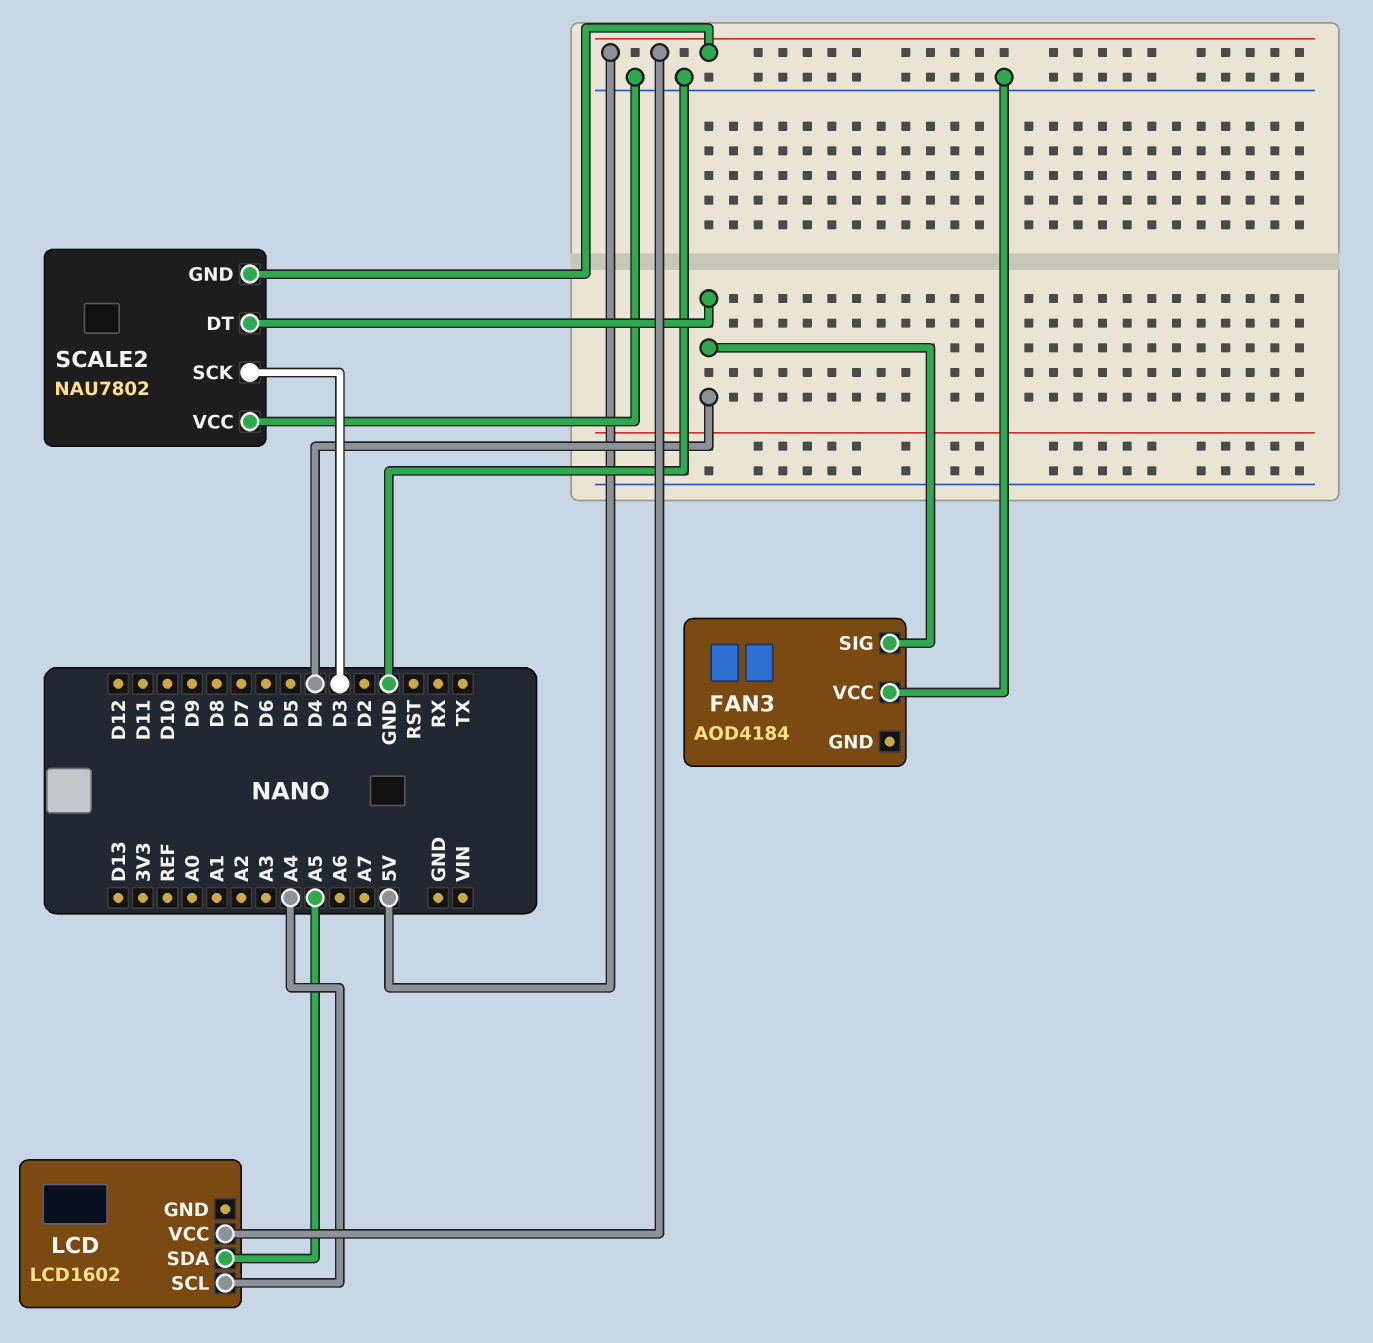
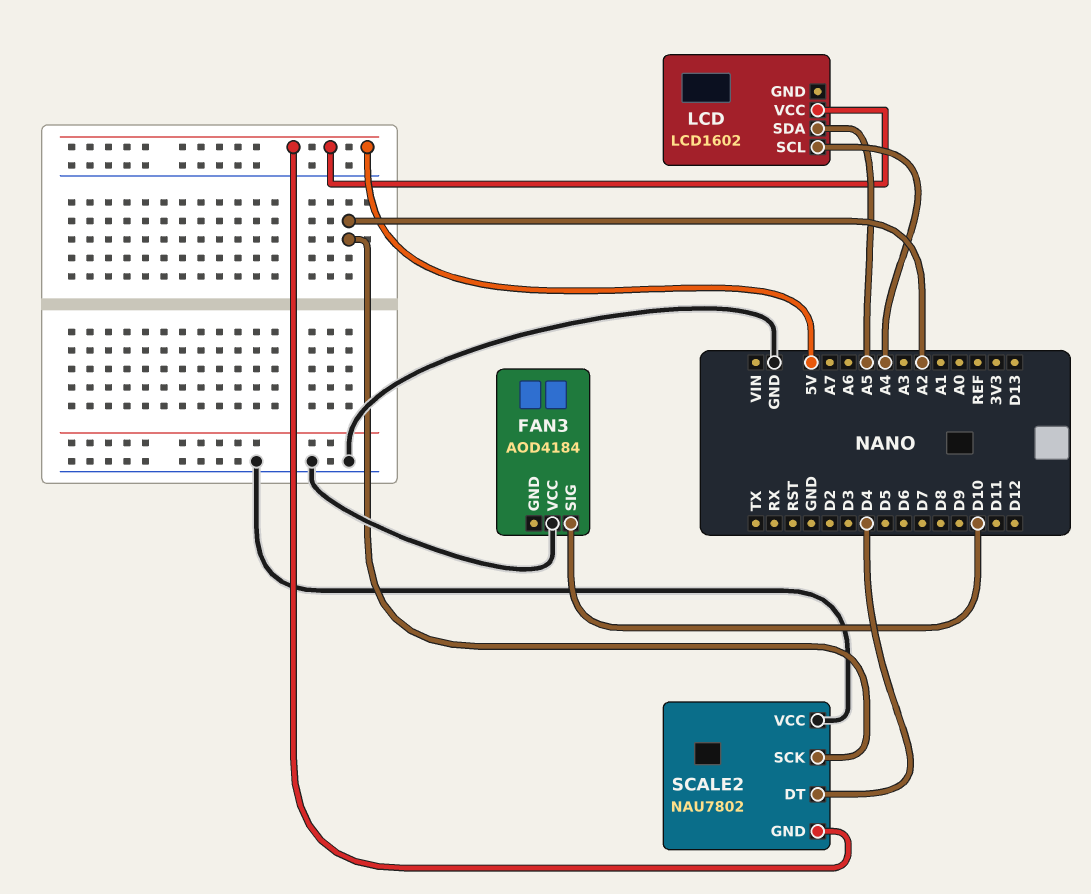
FAN3 pin SIG: D4 -> D10
SCALE2 pin SCK: D3 -> A2

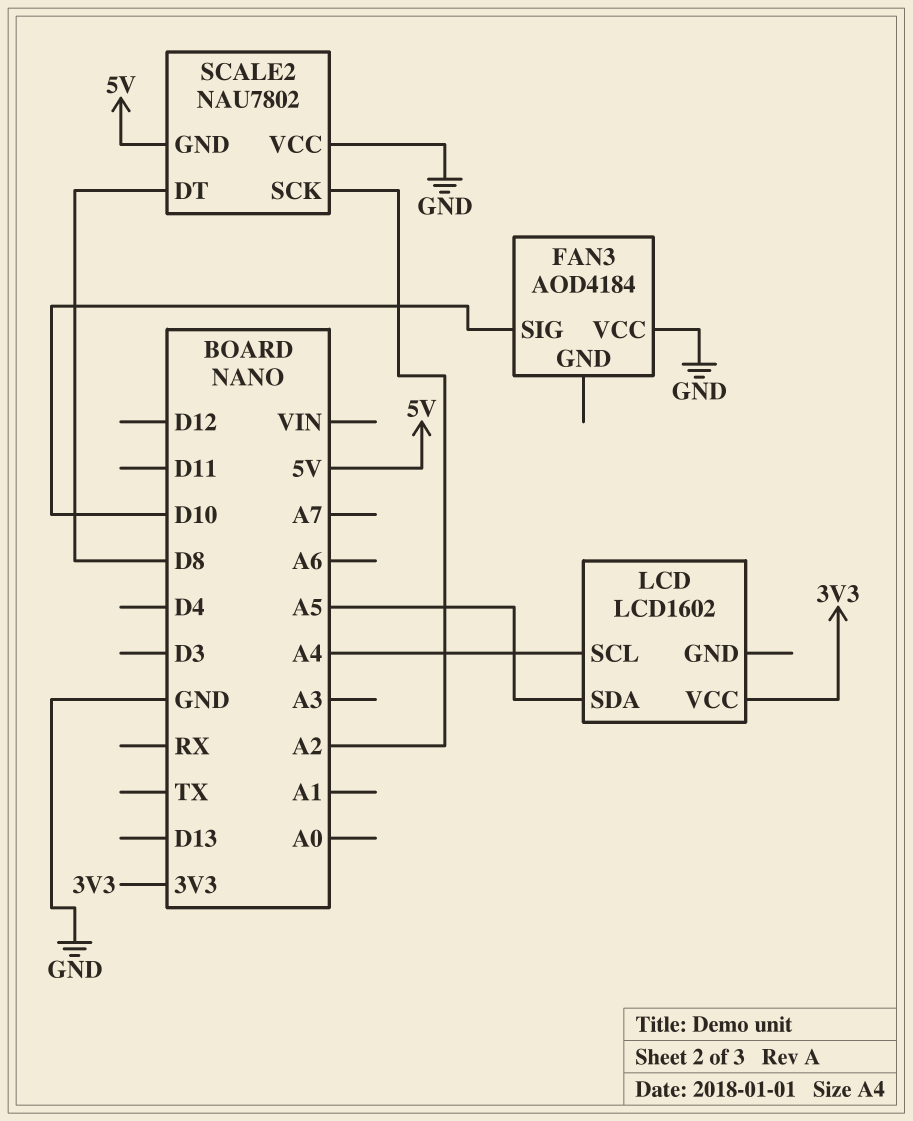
LCD pin VCC: 5V -> 3V3
SCALE2 pin DT: D4 -> D8

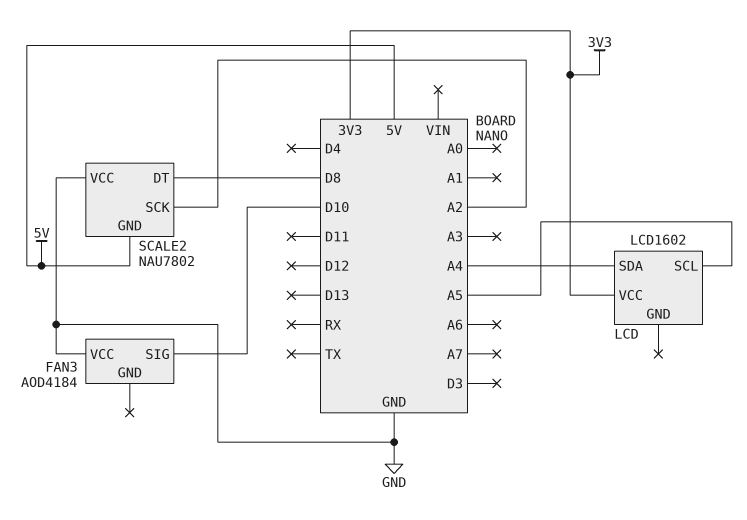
LCD pin SCL: A4 -> A5
LCD pin SDA: A5 -> A4

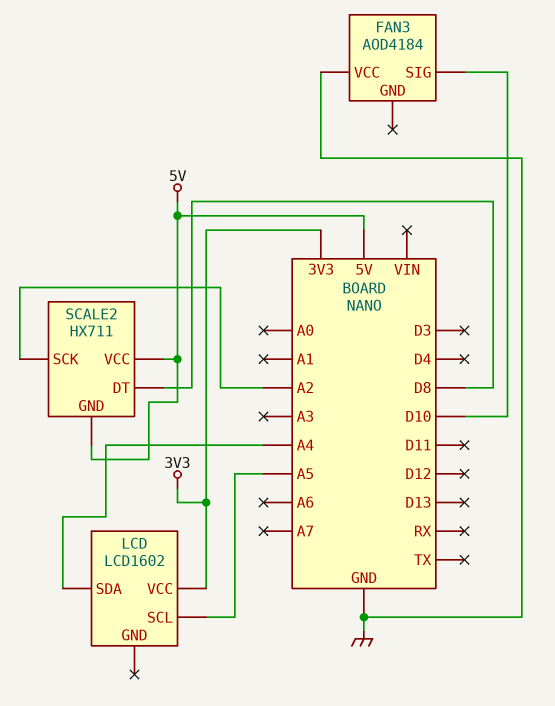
SCALE2: NAU7802 -> HX711
SCALE2 pin VCC: GND -> 5V

